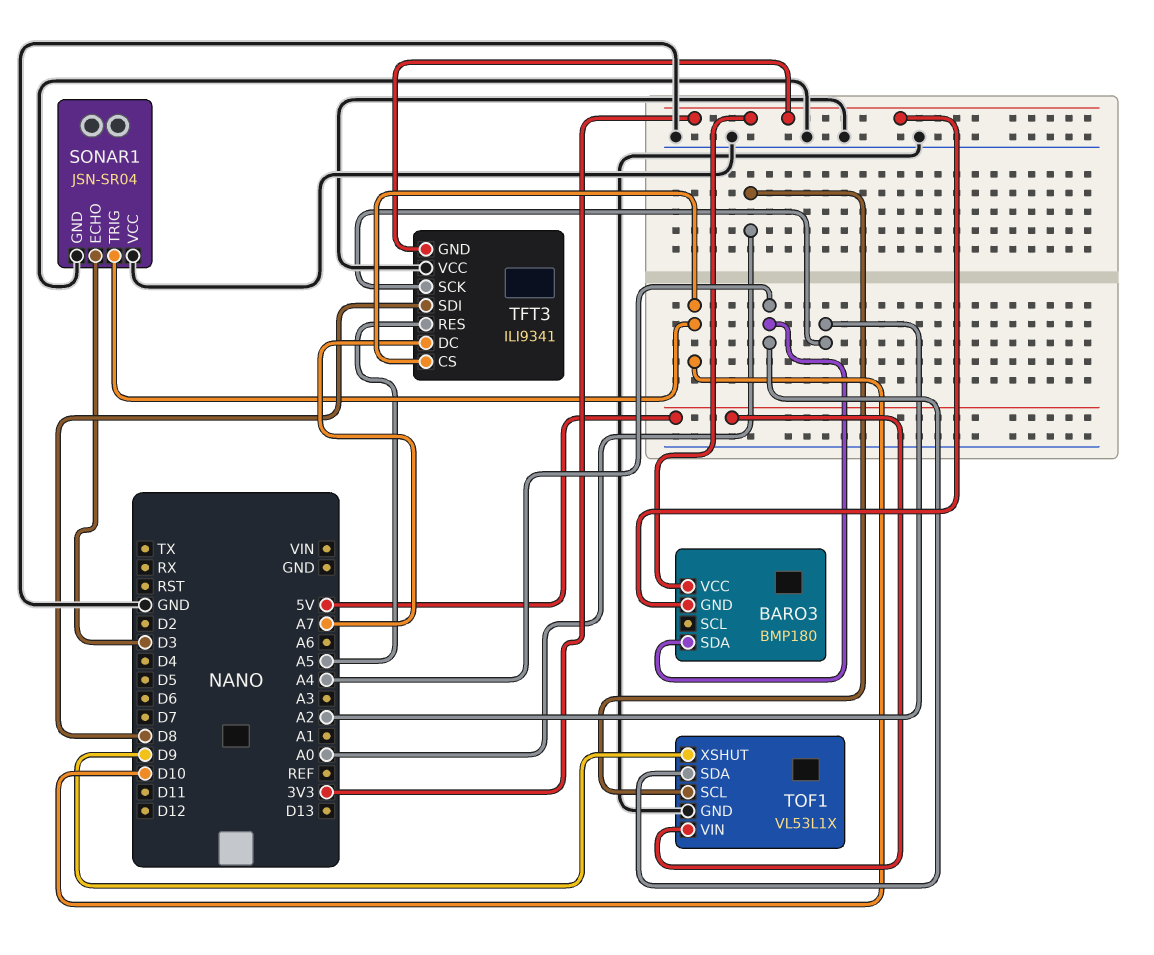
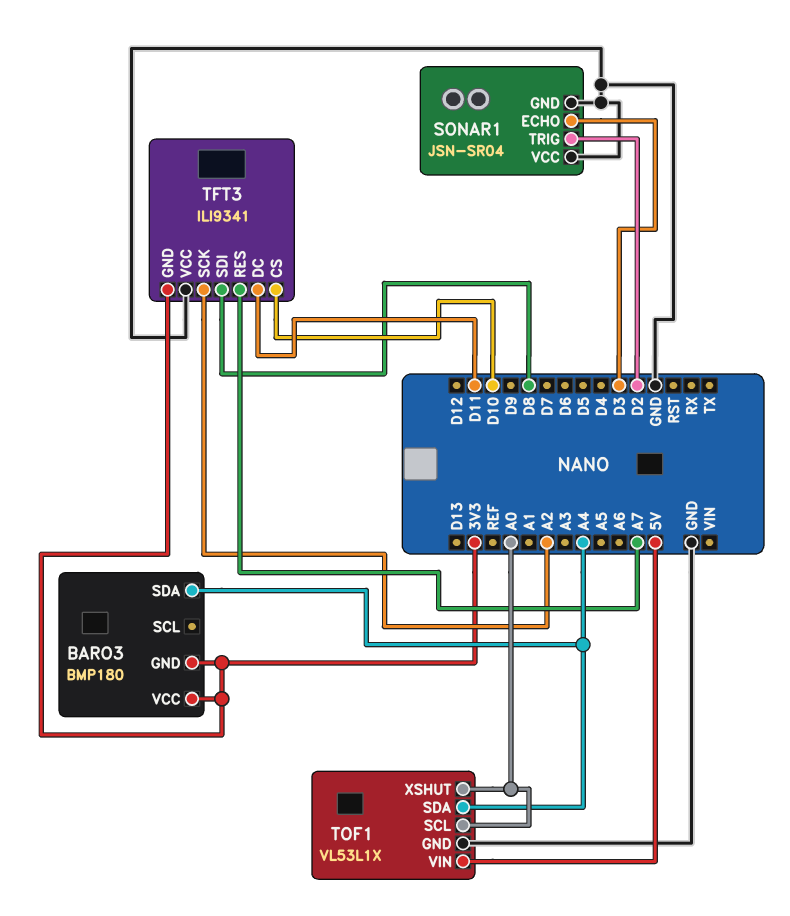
SONAR1 pin TRIG: D10 -> D2
TFT3 pin DC: A7 -> D11
TFT3 pin RES: A5 -> A7
TOF1 pin XSHUT: D9 -> A0

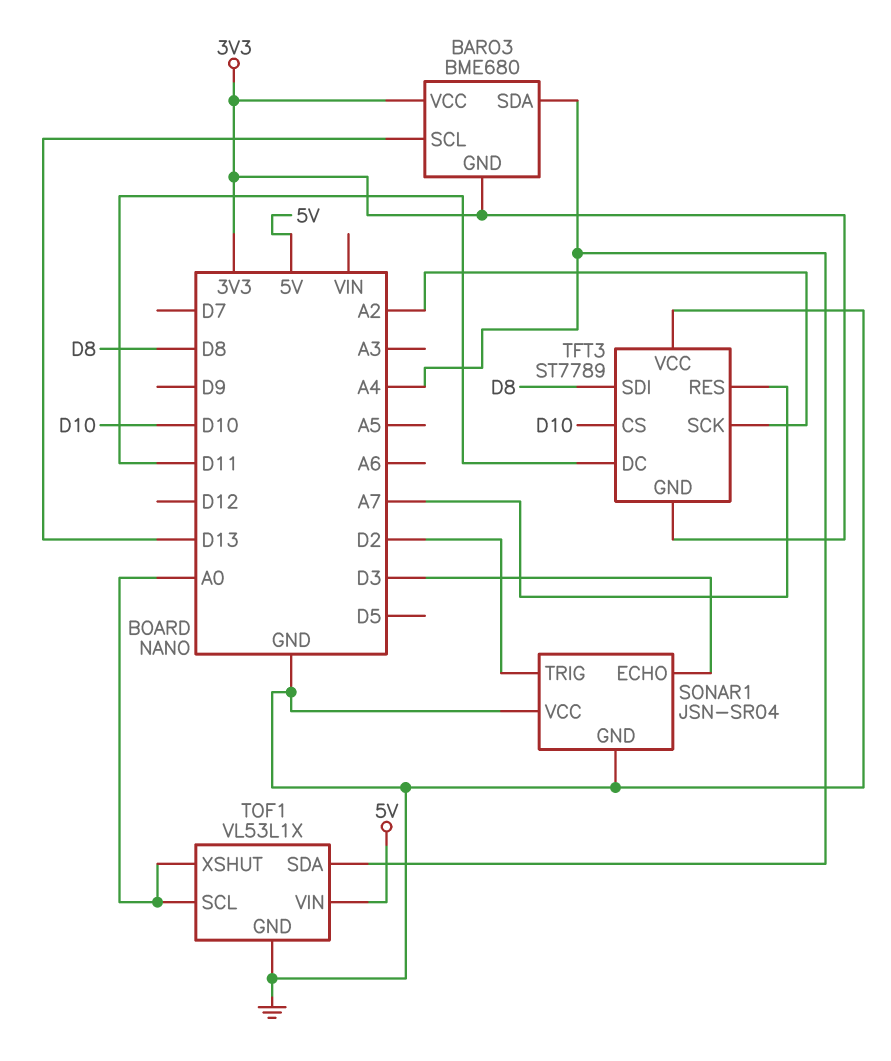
BARO3: BMP180 -> BME680
BARO3 pin SCL: none -> D13
TFT3: ILI9341 -> ST7789

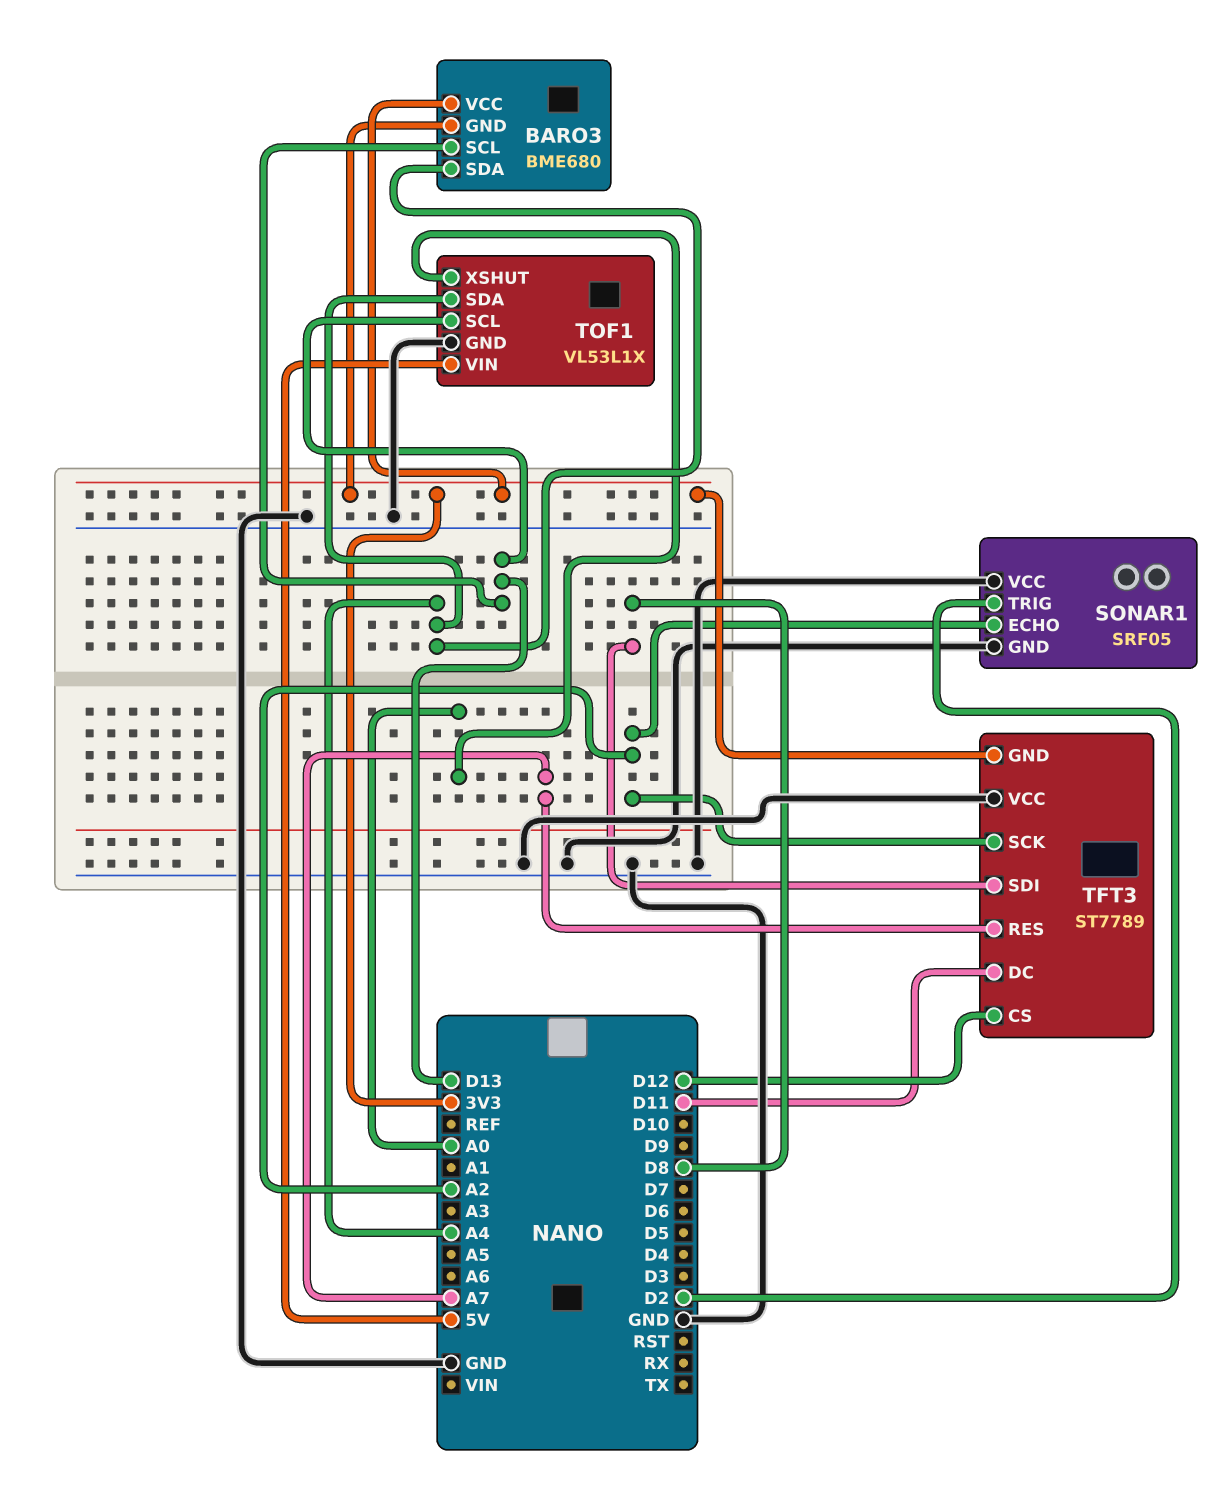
SONAR1: JSN-SR04 -> SRF05
SONAR1 pin ECHO: D3 -> A2
TFT3 pin CS: D10 -> D12
TOF1 pin SCL: A0 -> D13

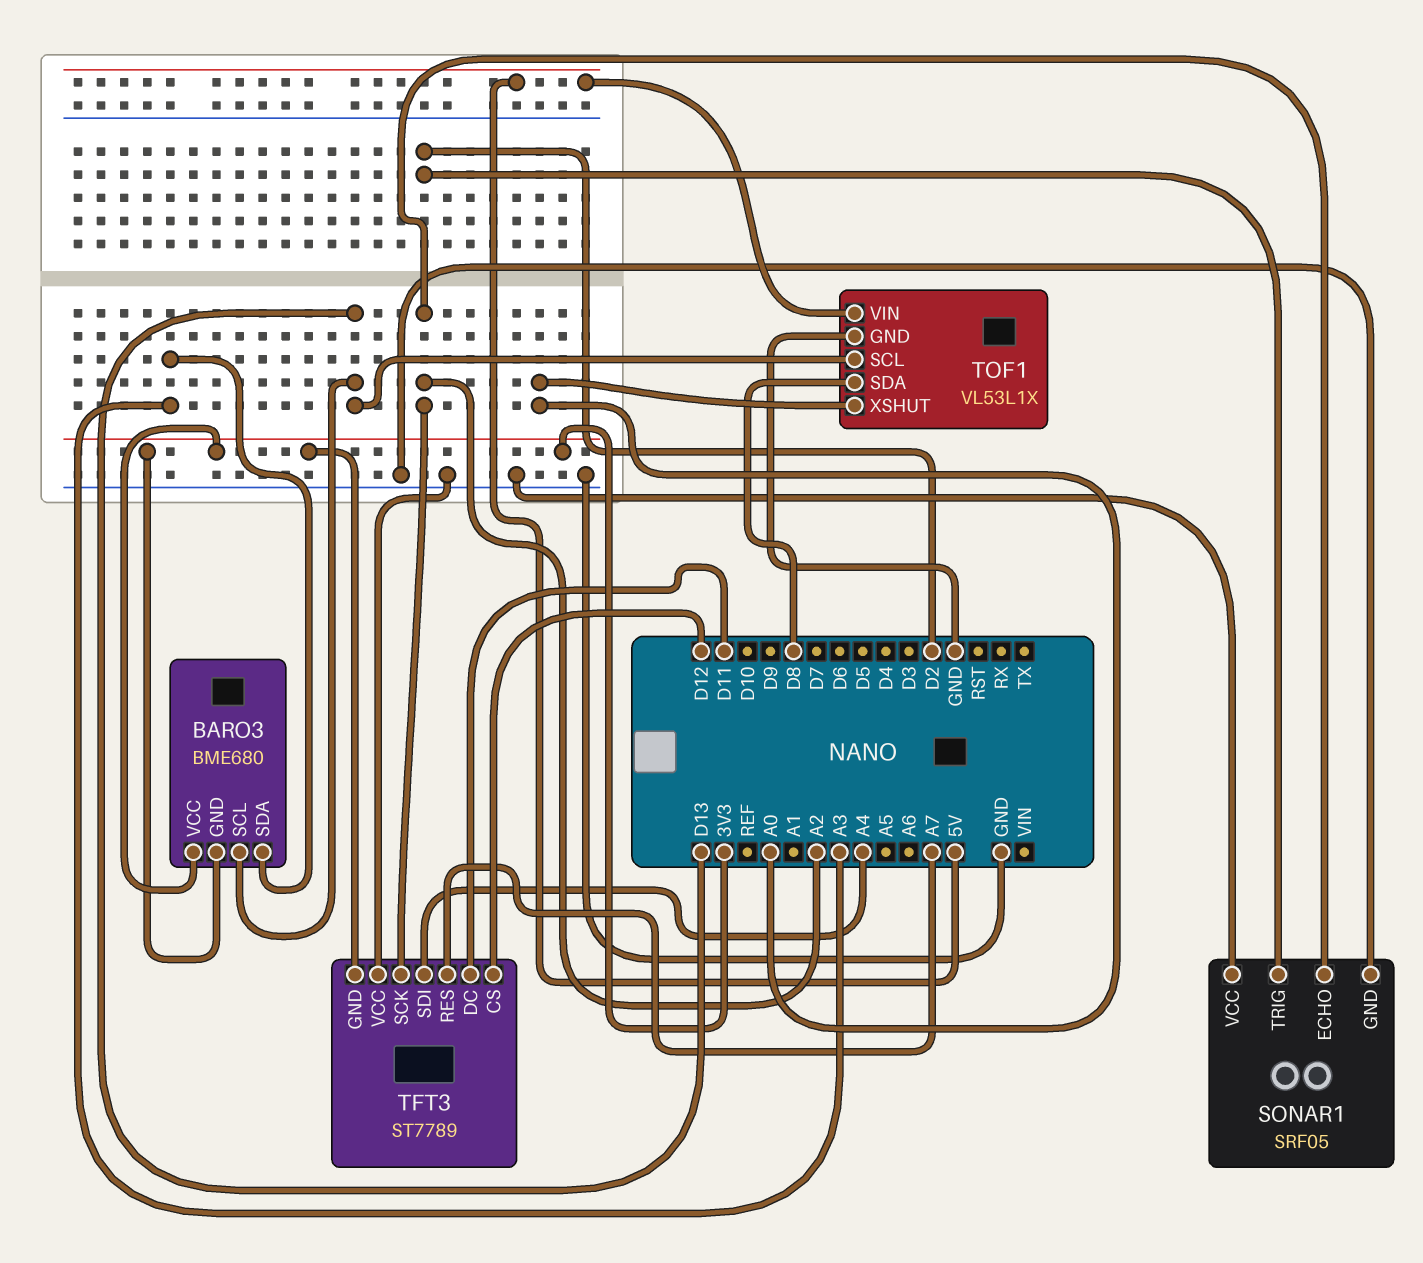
BARO3 pin SDA: A4 -> A3
TFT3 pin SDI: D8 -> A4
TOF1 pin SDA: A4 -> D8

